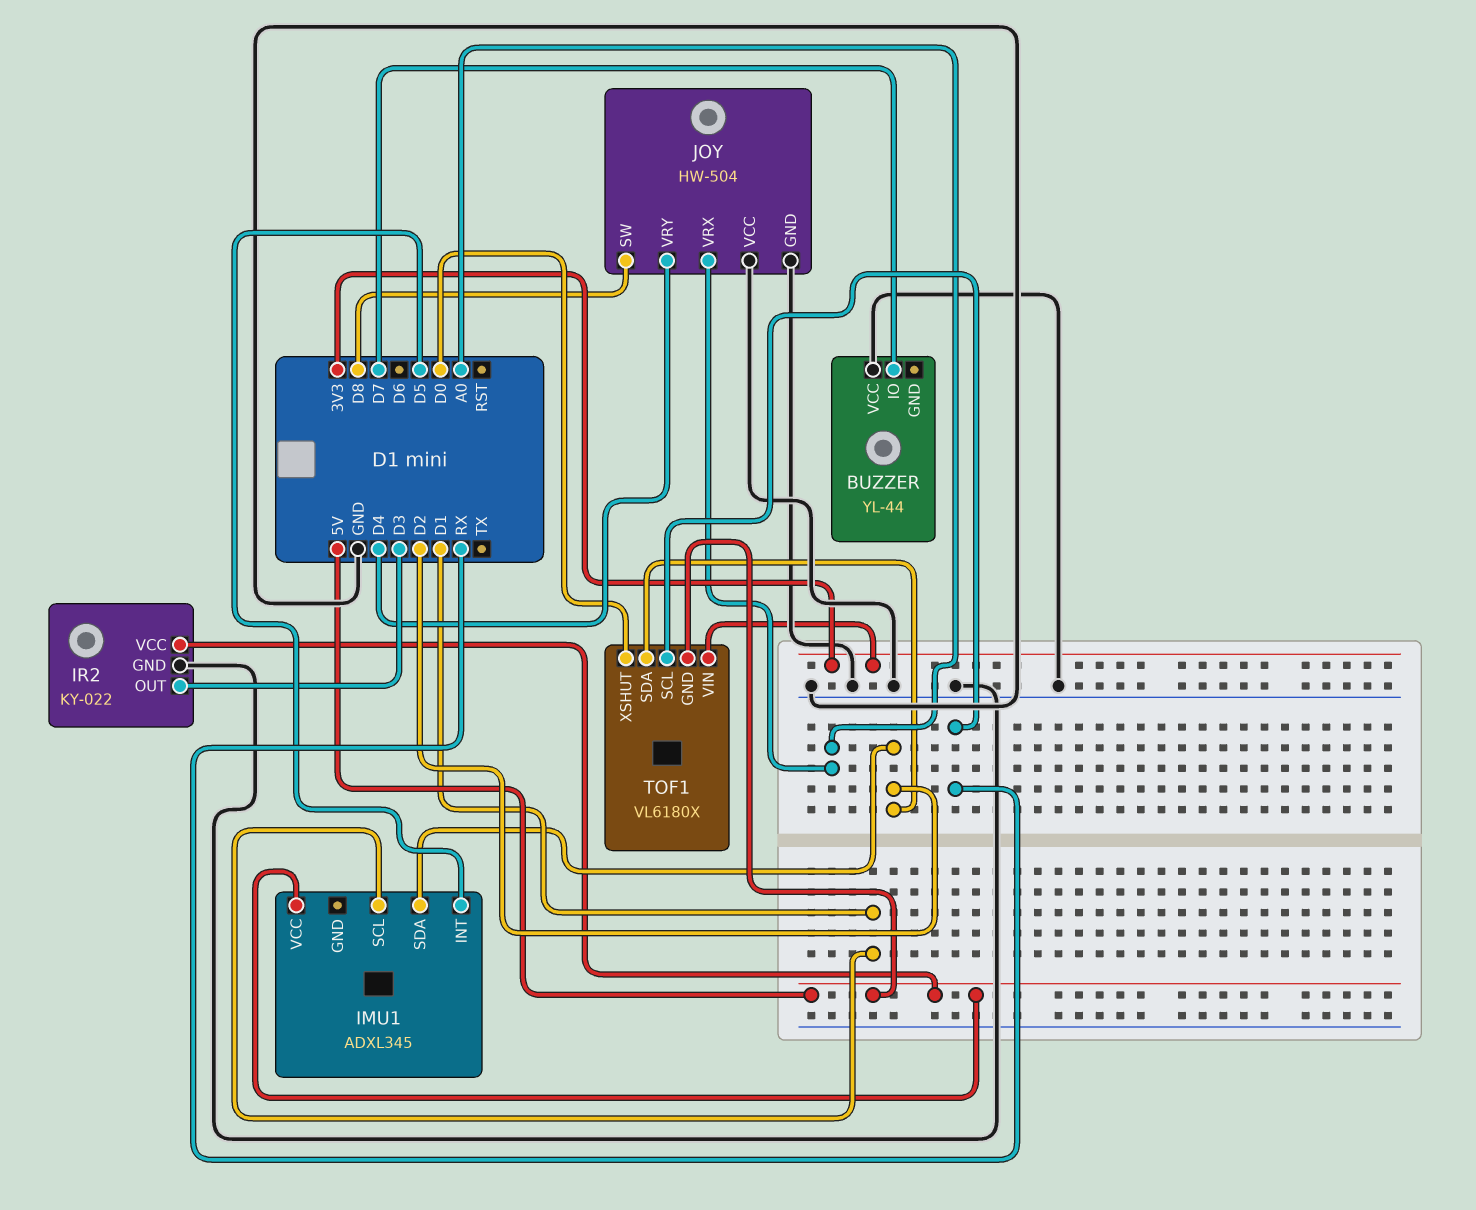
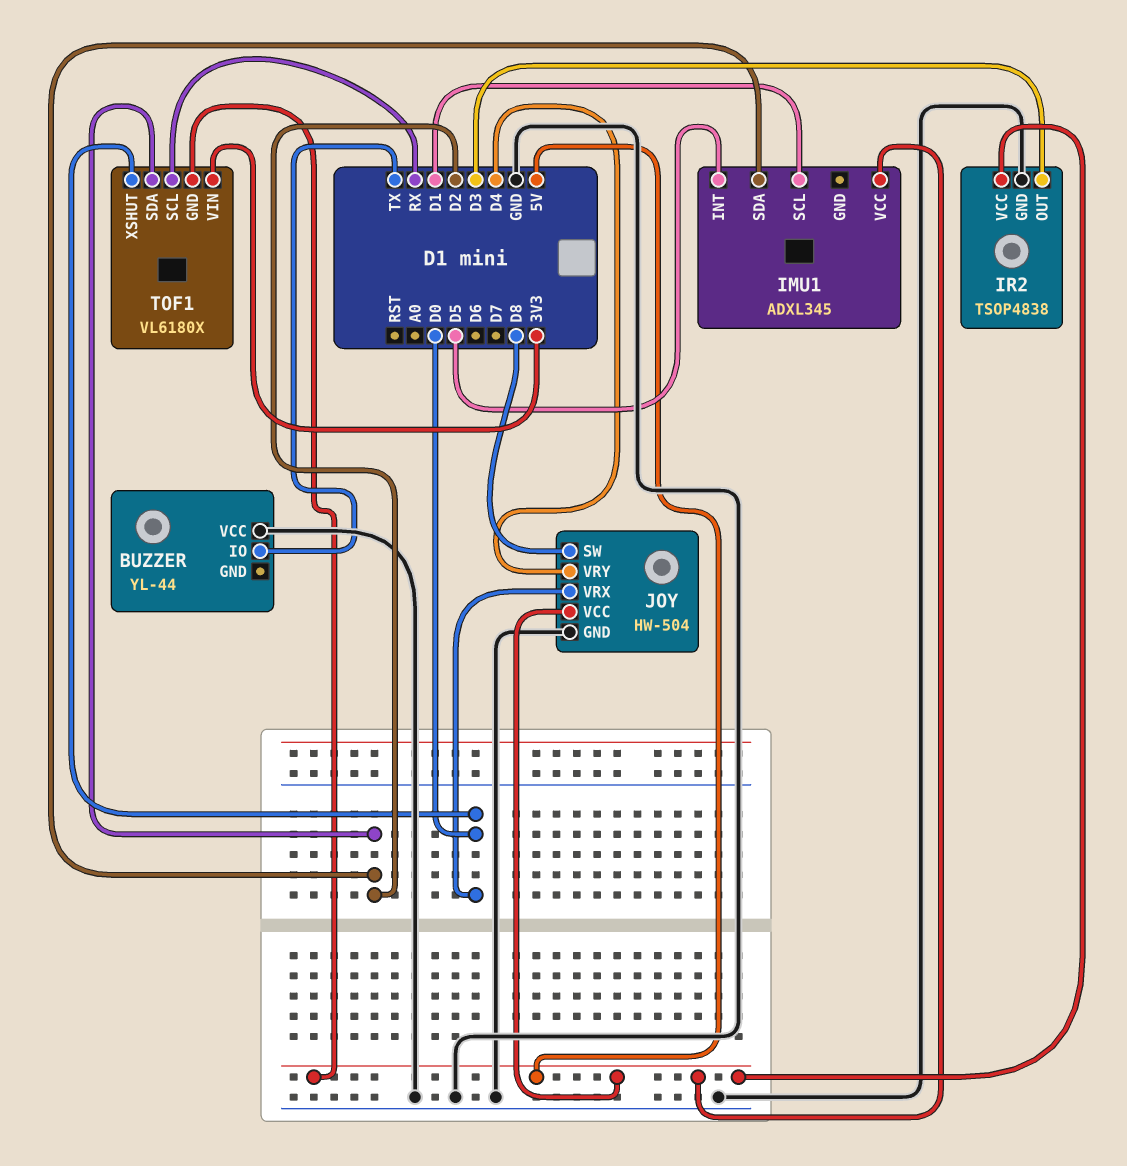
BUZZER pin IO: D7 -> TX
IR2: KY-022 -> TSOP4838
JOY pin VCC: GND -> 5V
JOY pin VRX: A0 -> D0

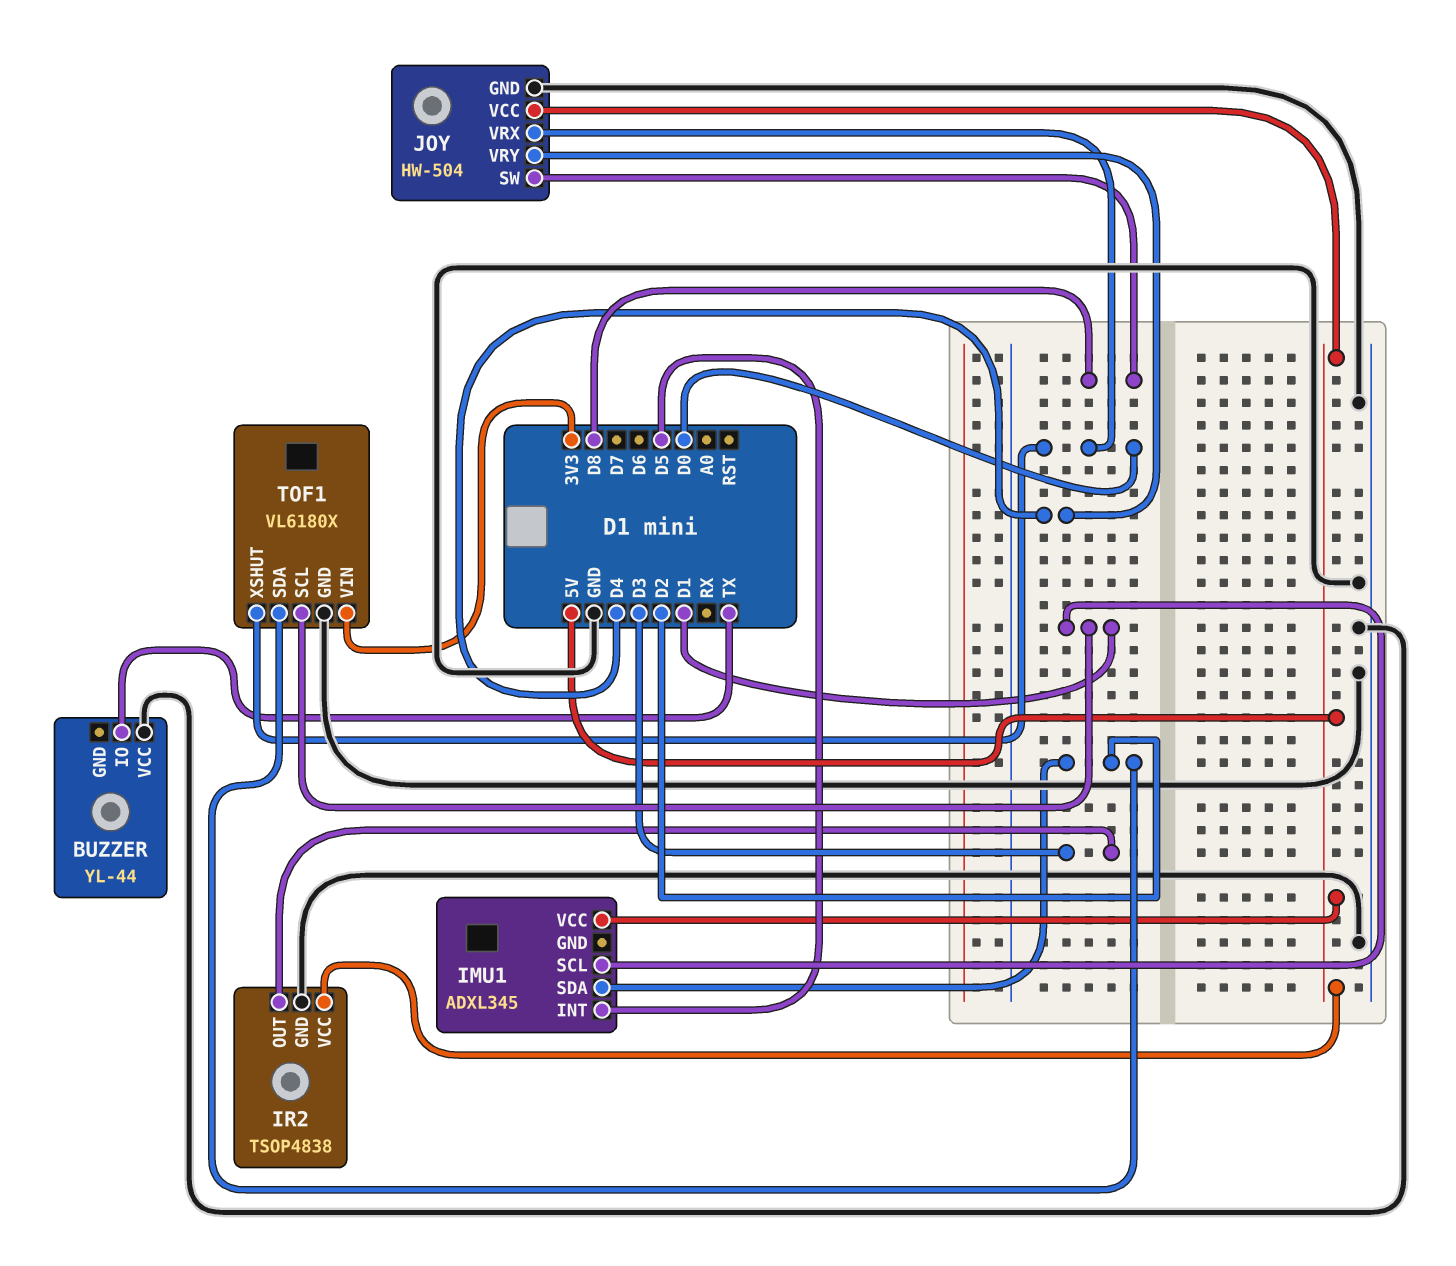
TOF1 pin GND: 5V -> GND
TOF1 pin SCL: RX -> D1

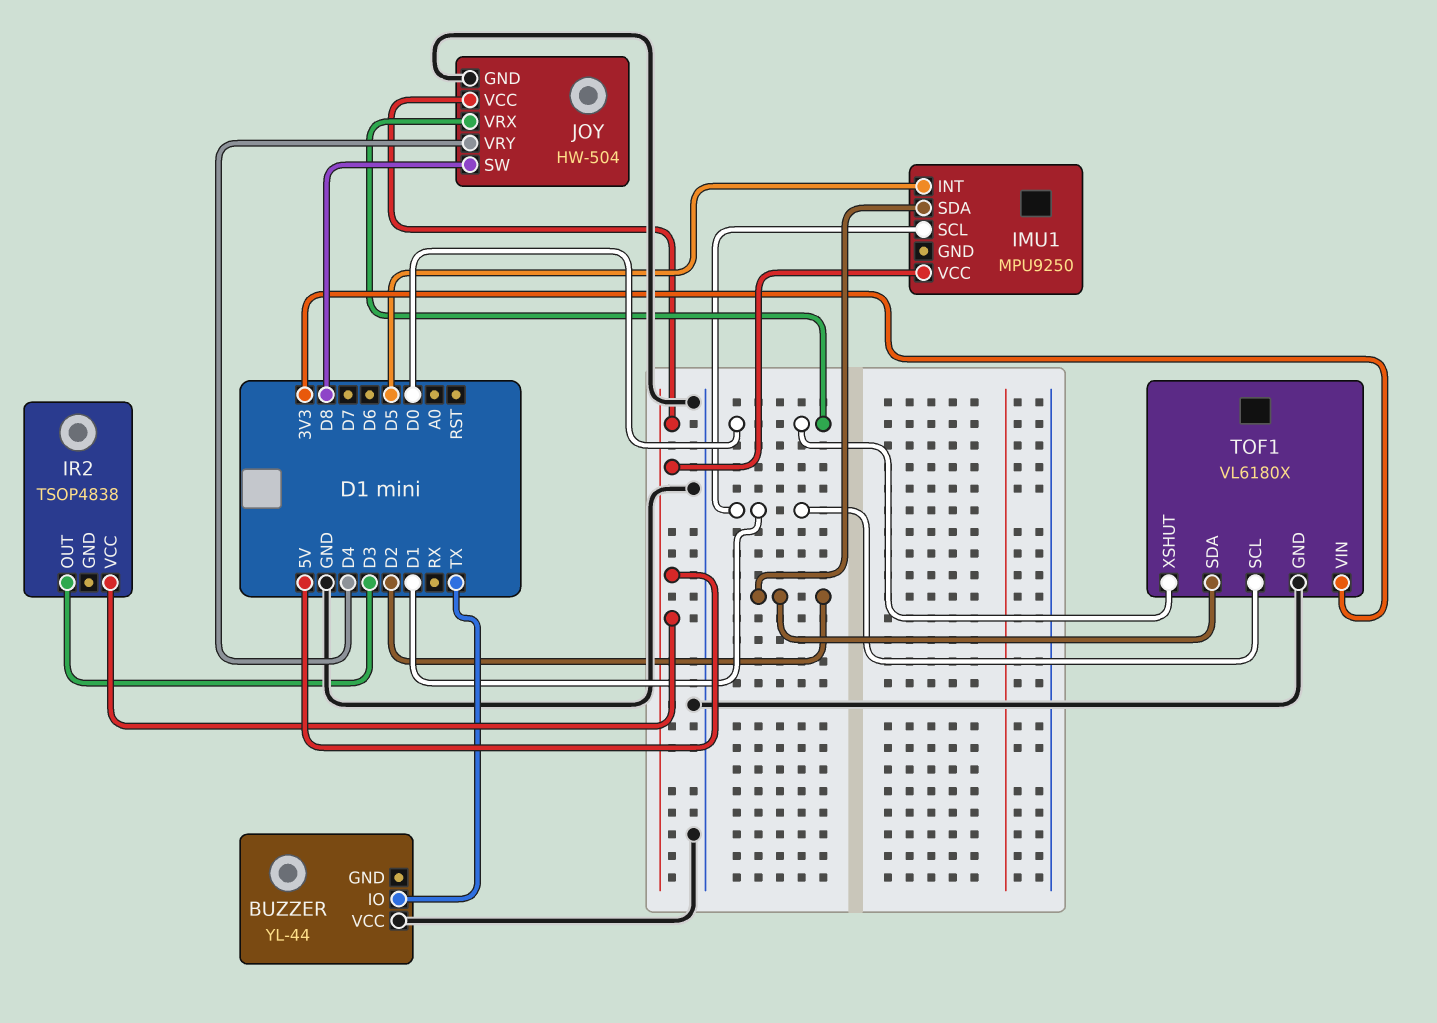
IMU1: ADXL345 -> MPU9250
IR2 pin GND: GND -> none

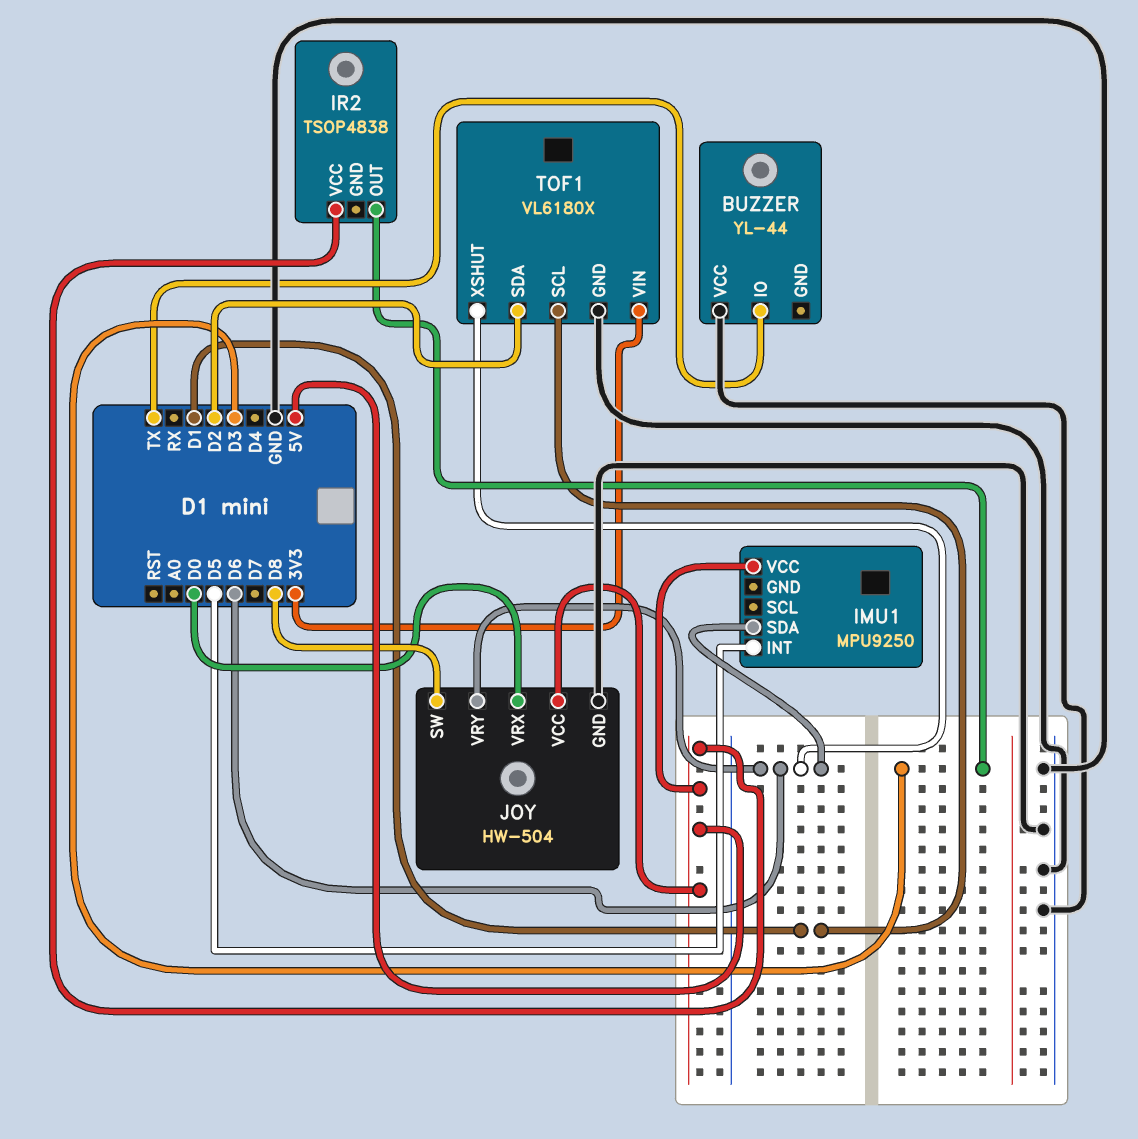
IMU1 pin SCL: D1 -> none
IMU1 pin SDA: D2 -> D6
JOY pin VRY: D4 -> D6
TOF1 pin XSHUT: D0 -> D6

